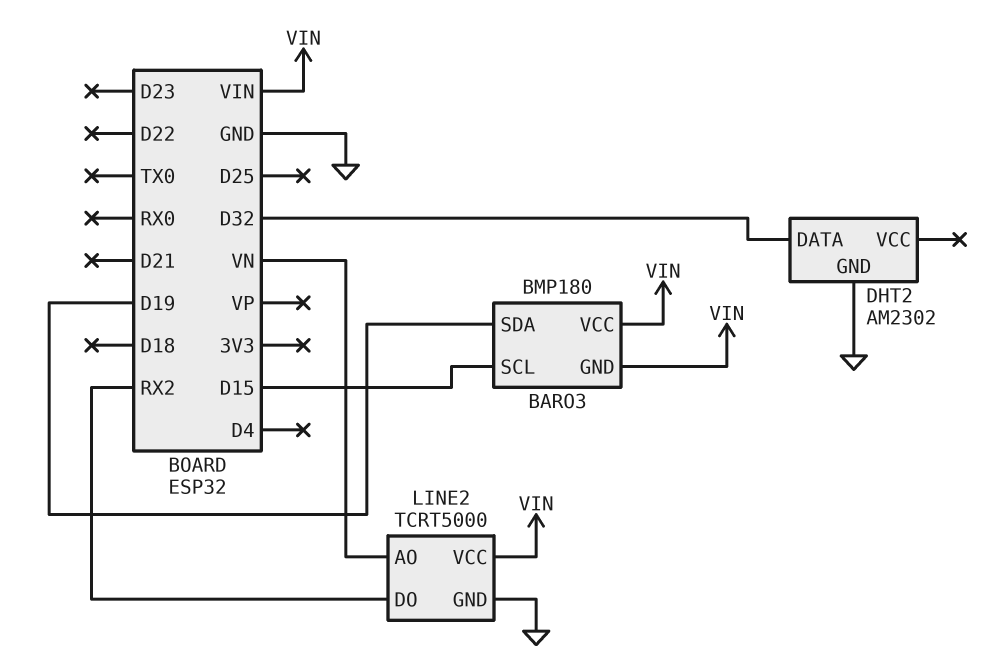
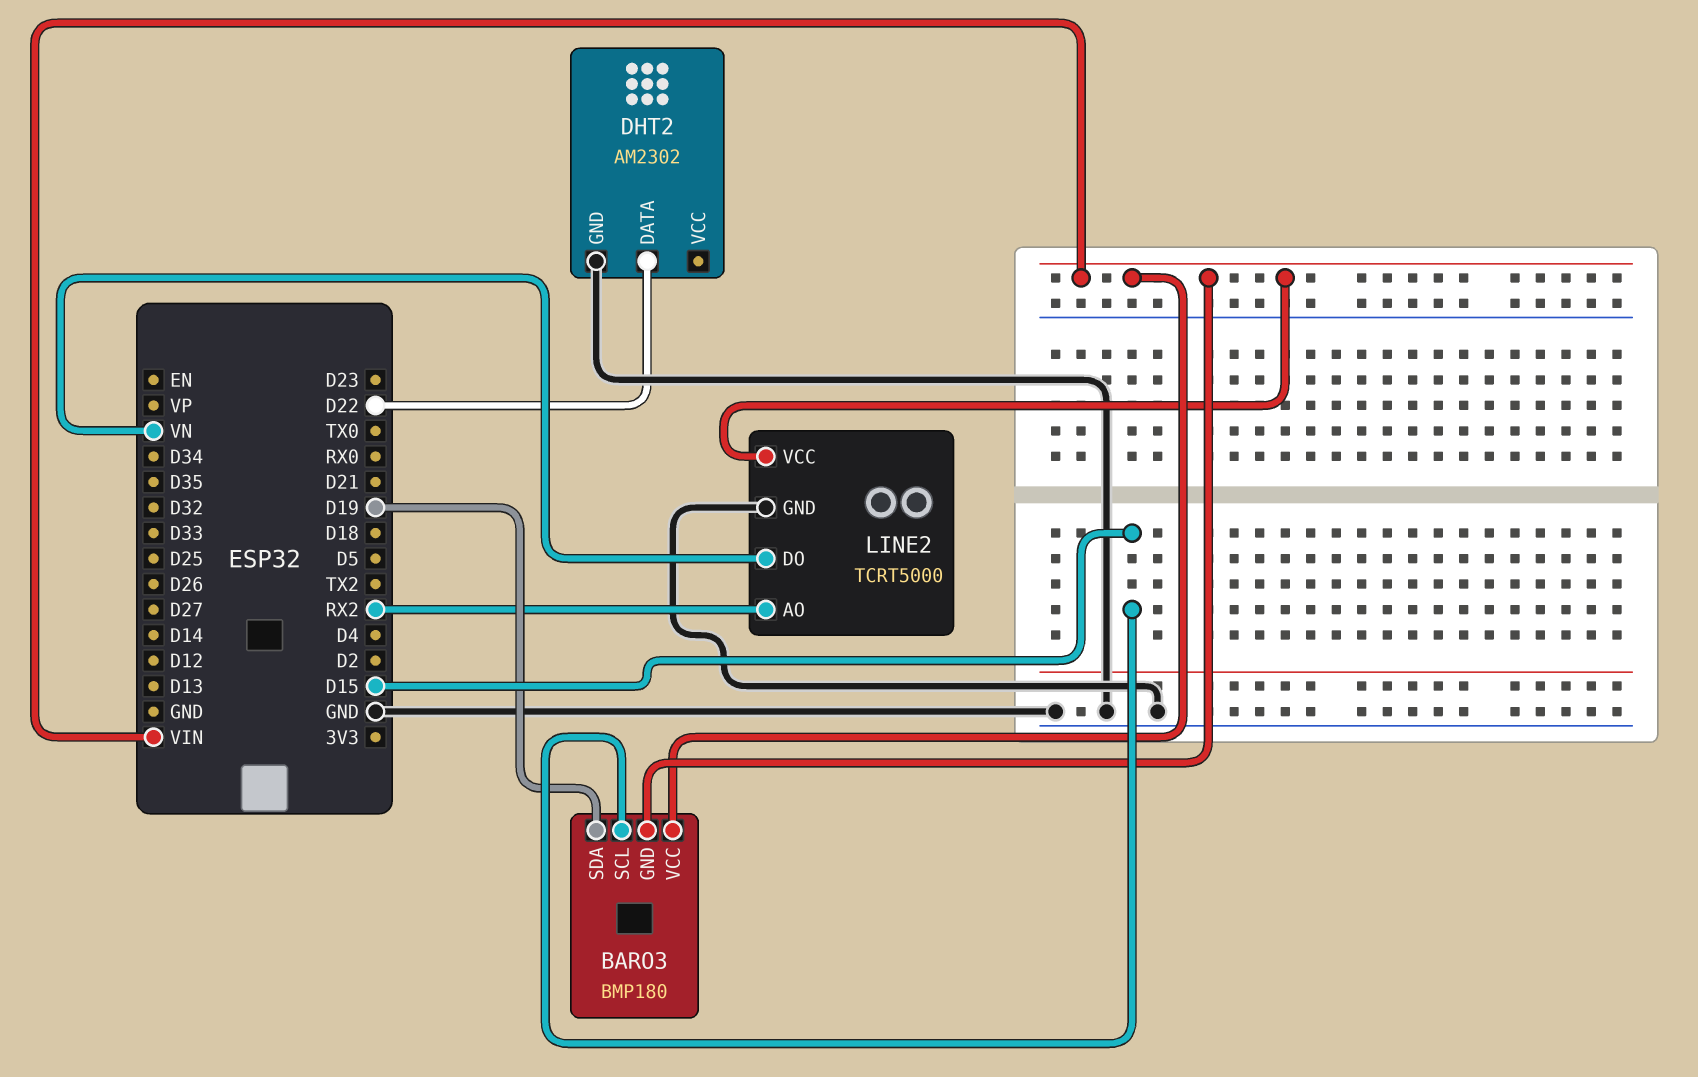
DHT2 pin DATA: D32 -> D22
LINE2 pin AO: VN -> RX2
LINE2 pin DO: RX2 -> VN

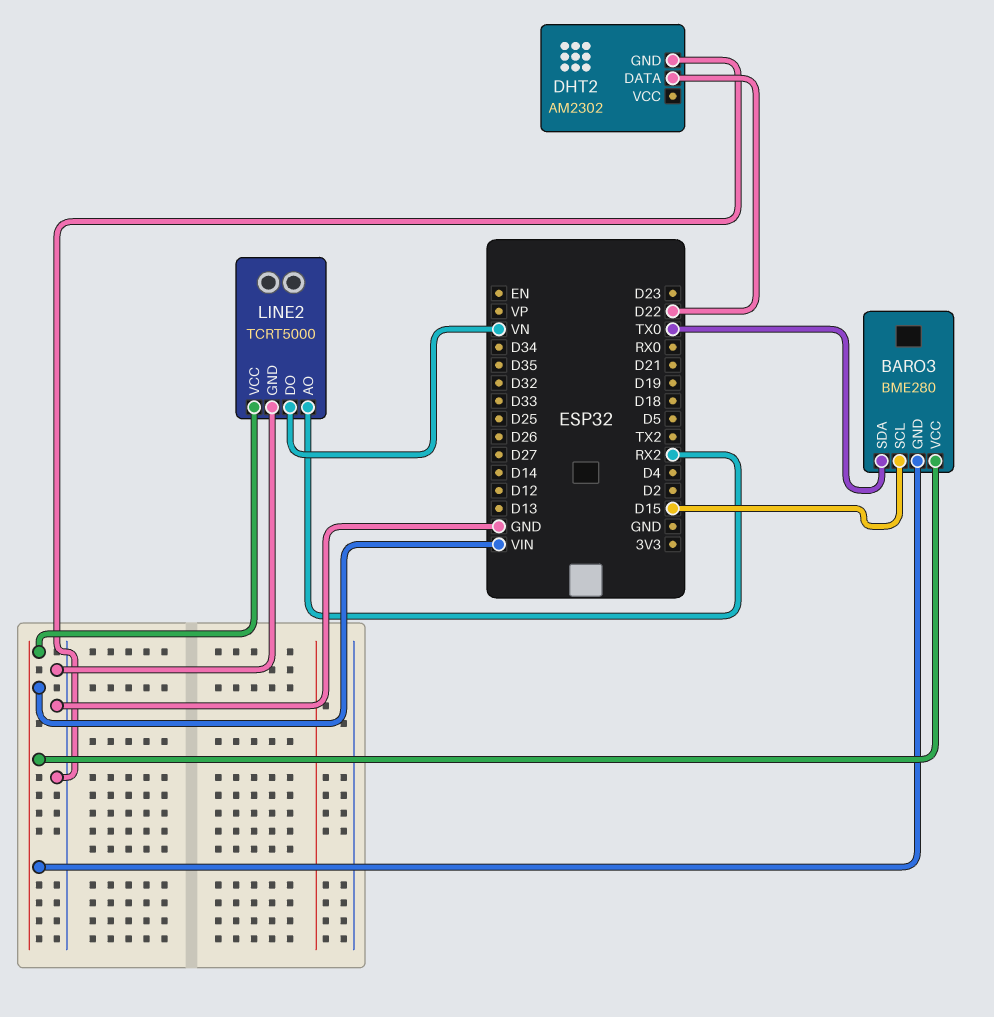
BARO3: BMP180 -> BME280
BARO3 pin SDA: D19 -> TX0

